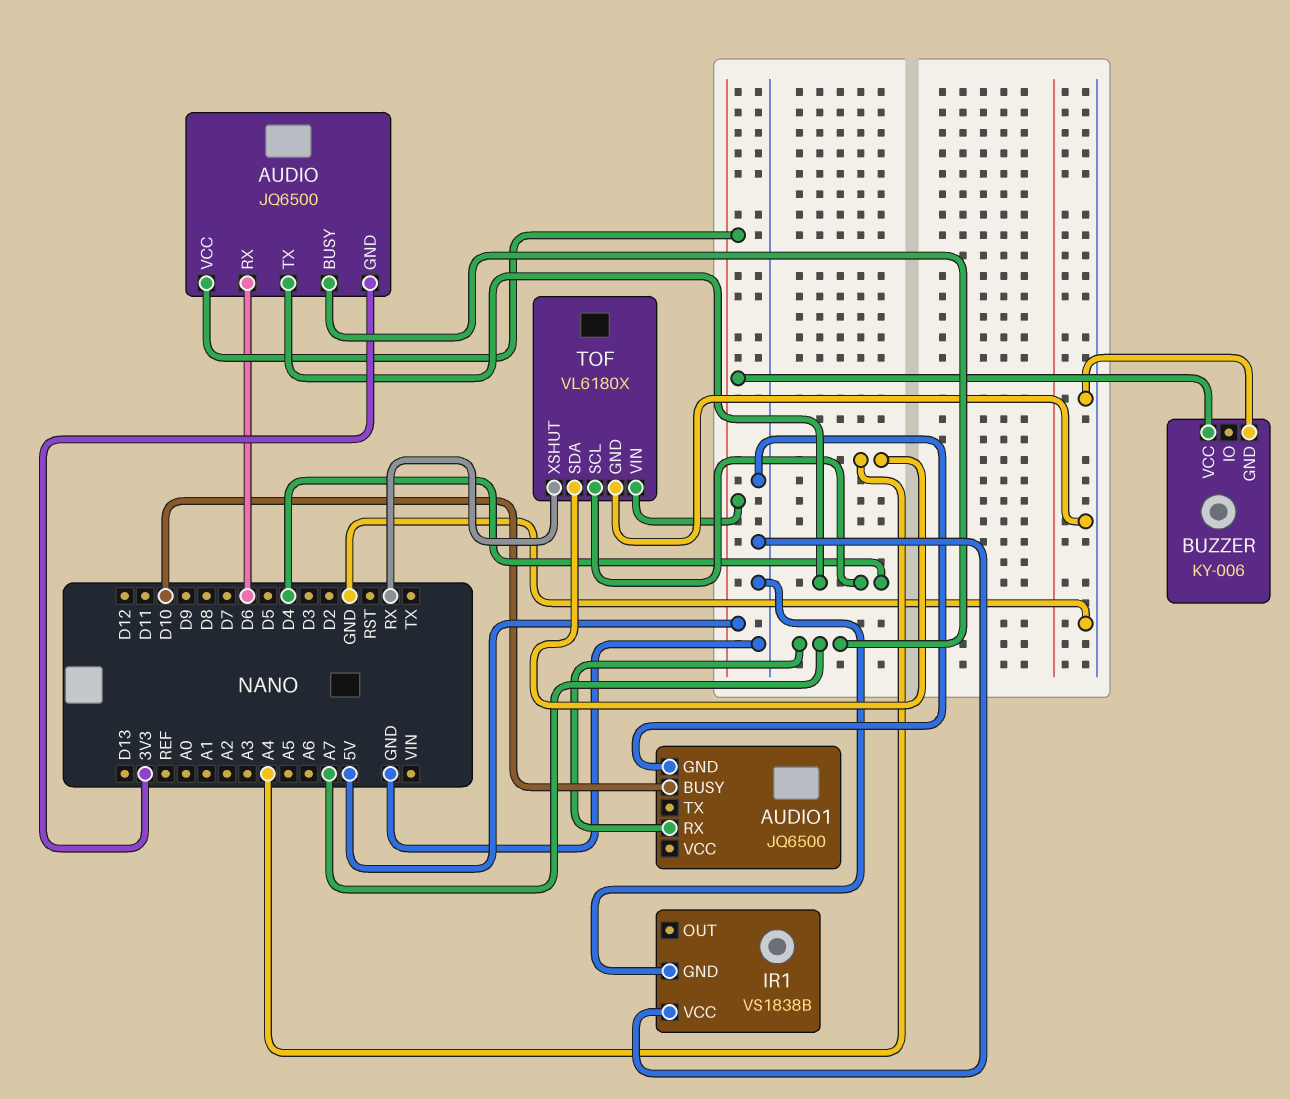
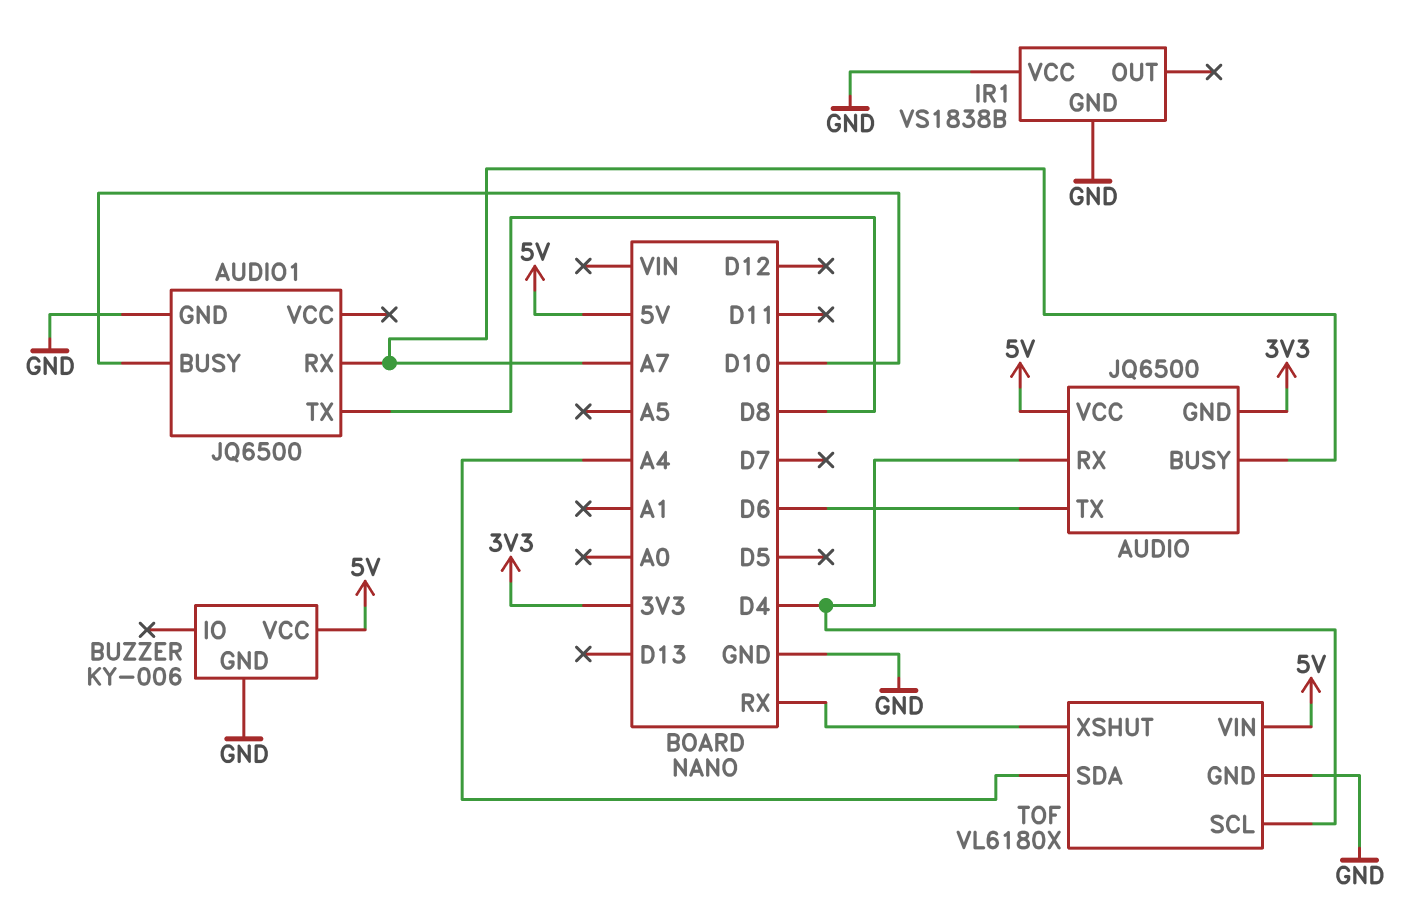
AUDIO pin RX: D6 -> D4
AUDIO pin TX: D4 -> D6
AUDIO1 pin TX: none -> D8

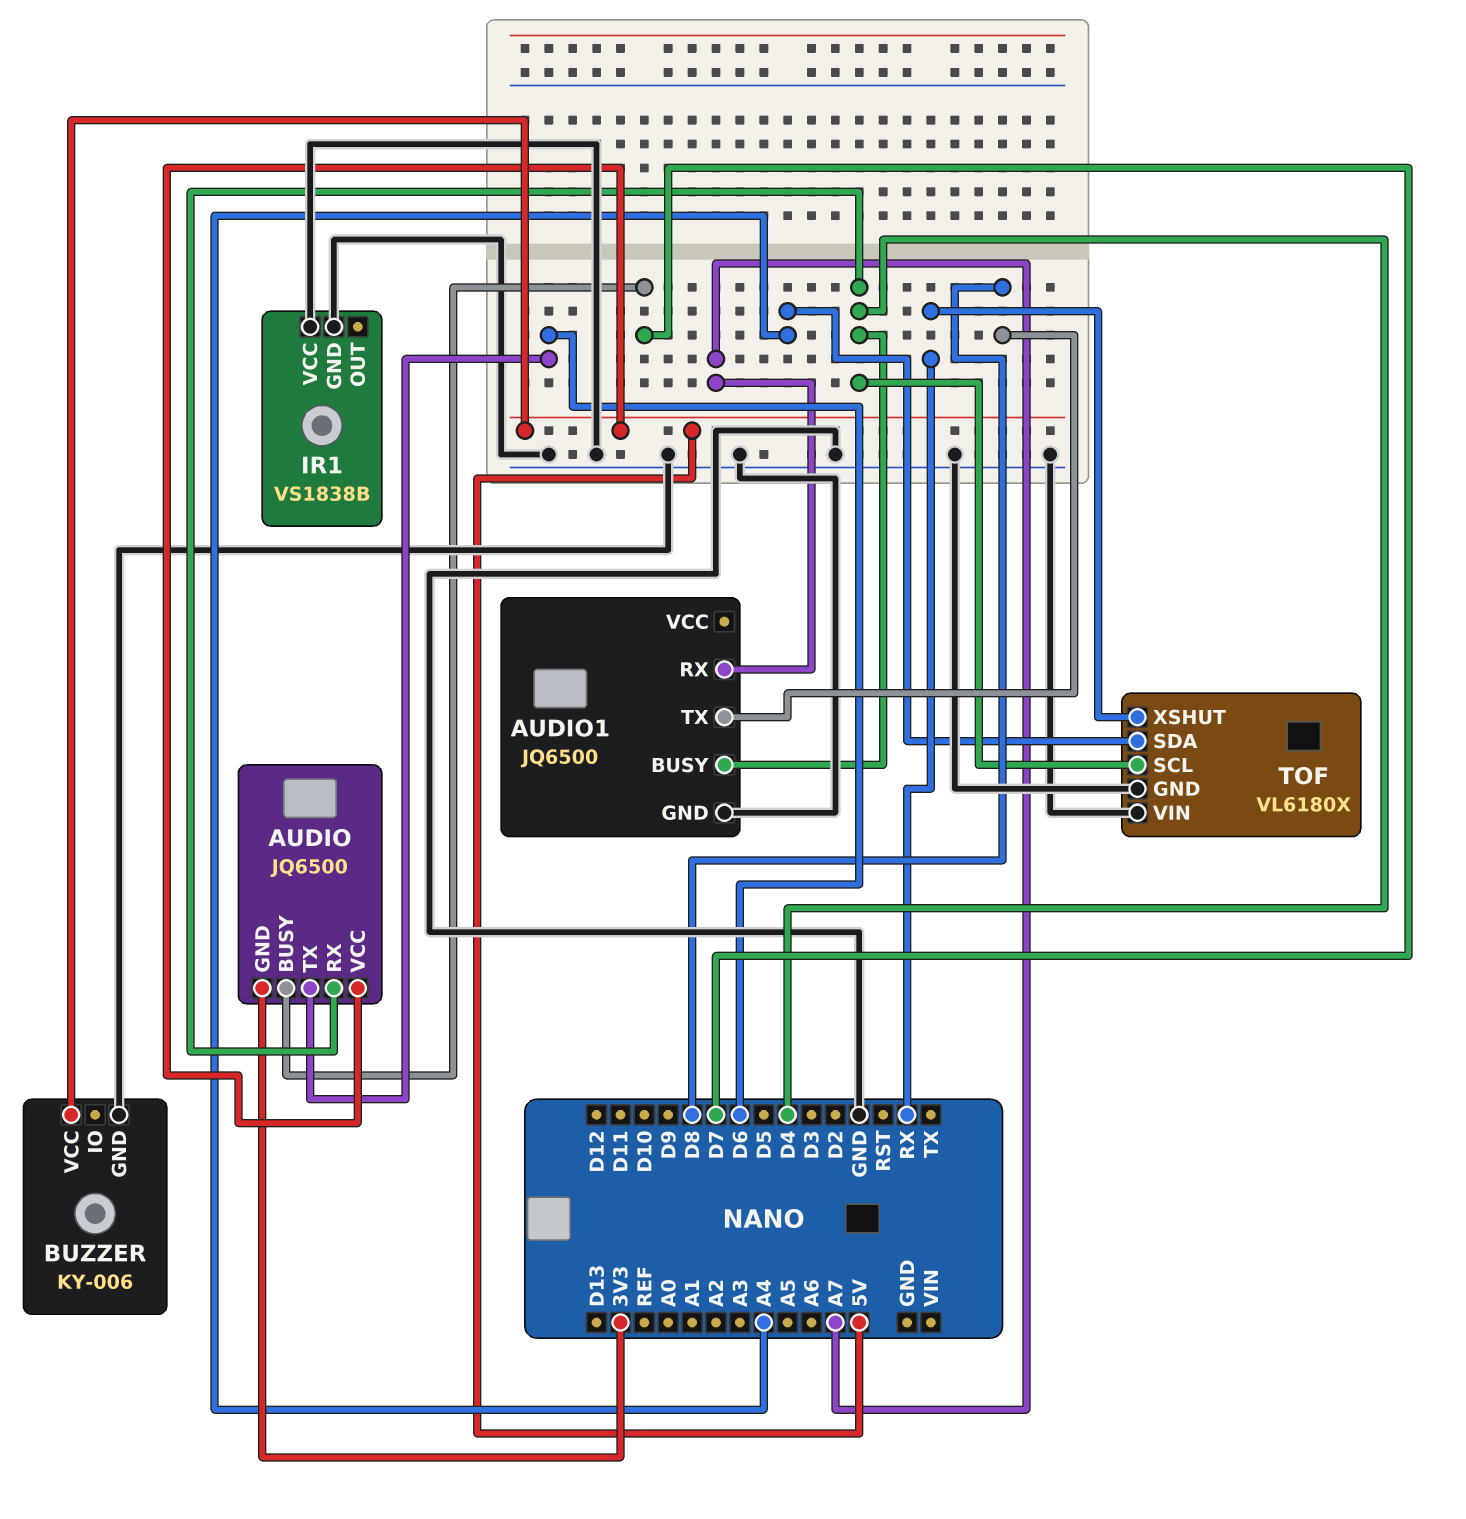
AUDIO pin BUSY: A7 -> D7
AUDIO1 pin BUSY: D10 -> D4
TOF pin VIN: 5V -> GND

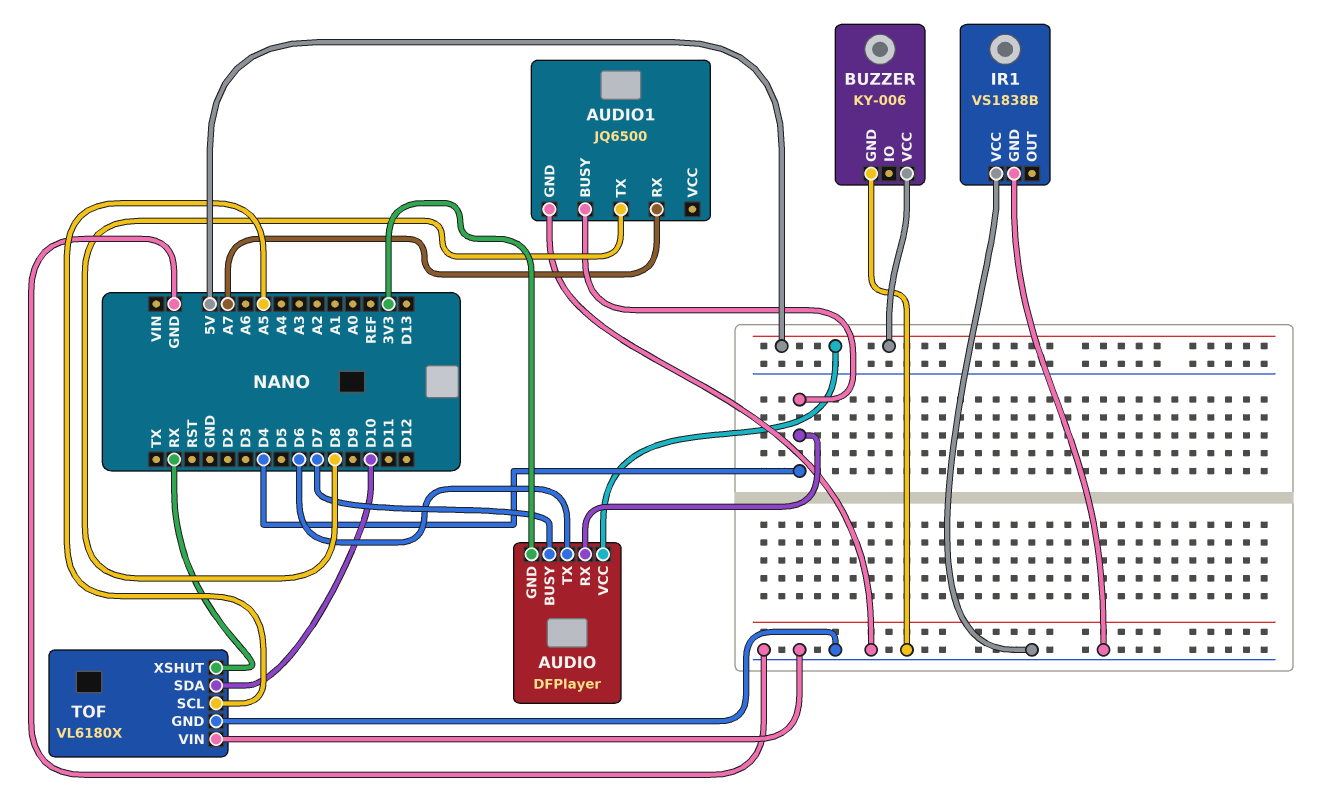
AUDIO: JQ6500 -> DFPlayer
TOF pin SCL: D4 -> A5
TOF pin SDA: A4 -> D10

